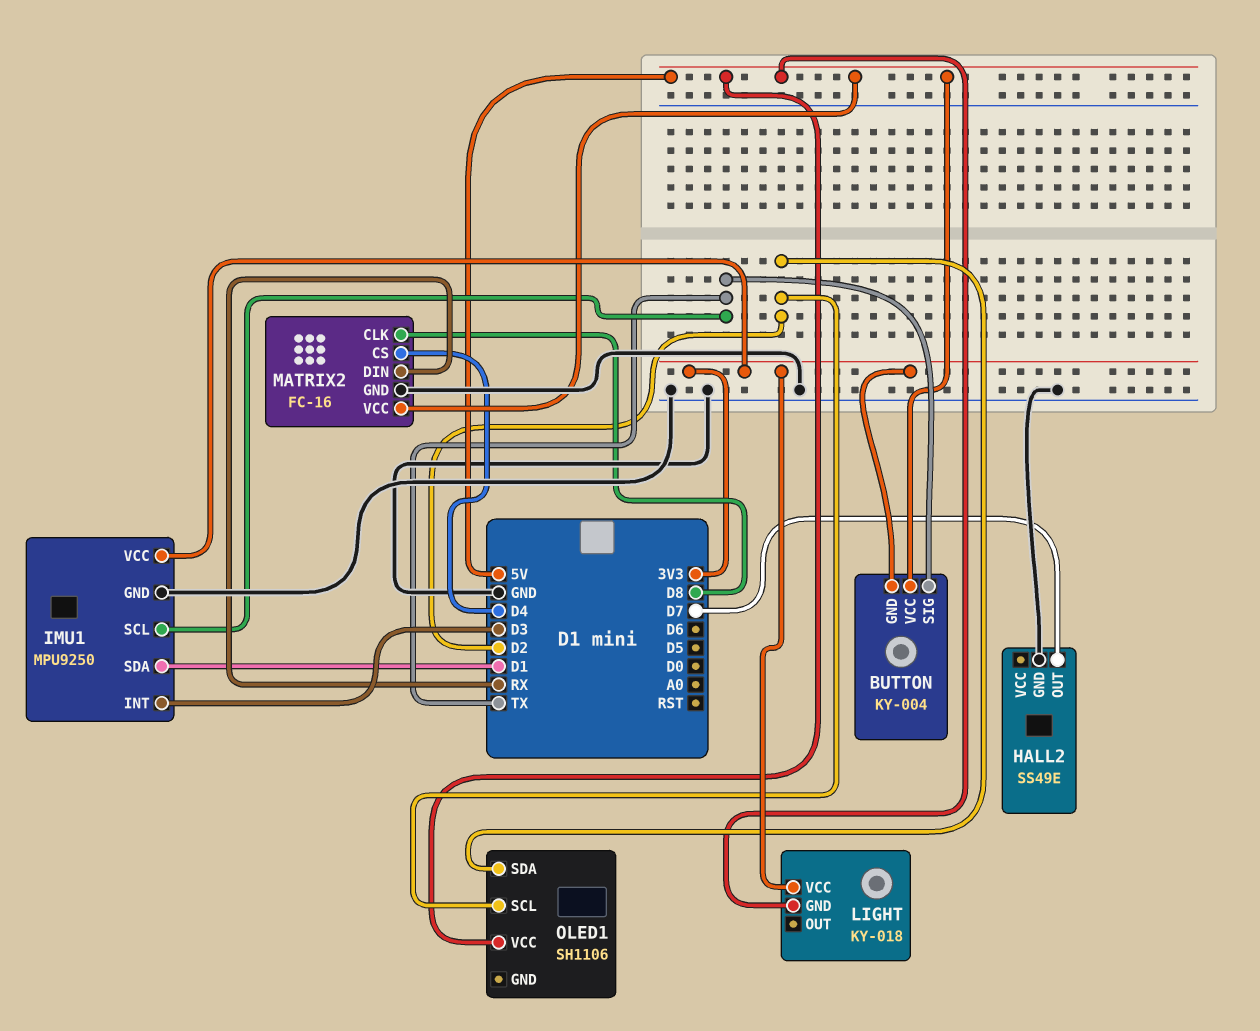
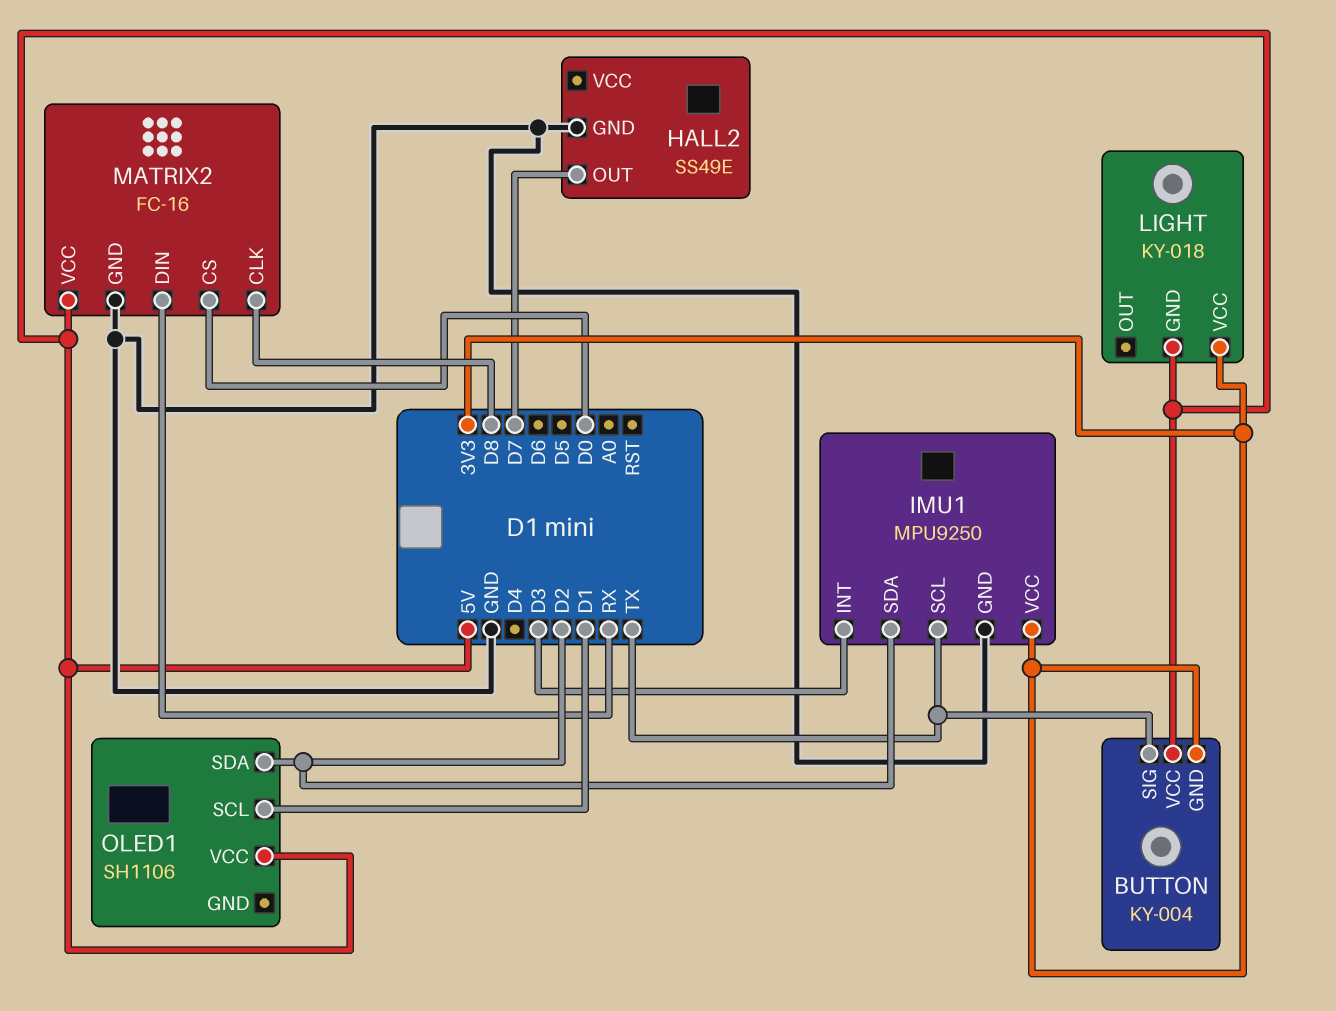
IMU1 pin SDA: D1 -> D2
MATRIX2 pin CS: D4 -> D0
OLED1 pin SCL: D2 -> D1

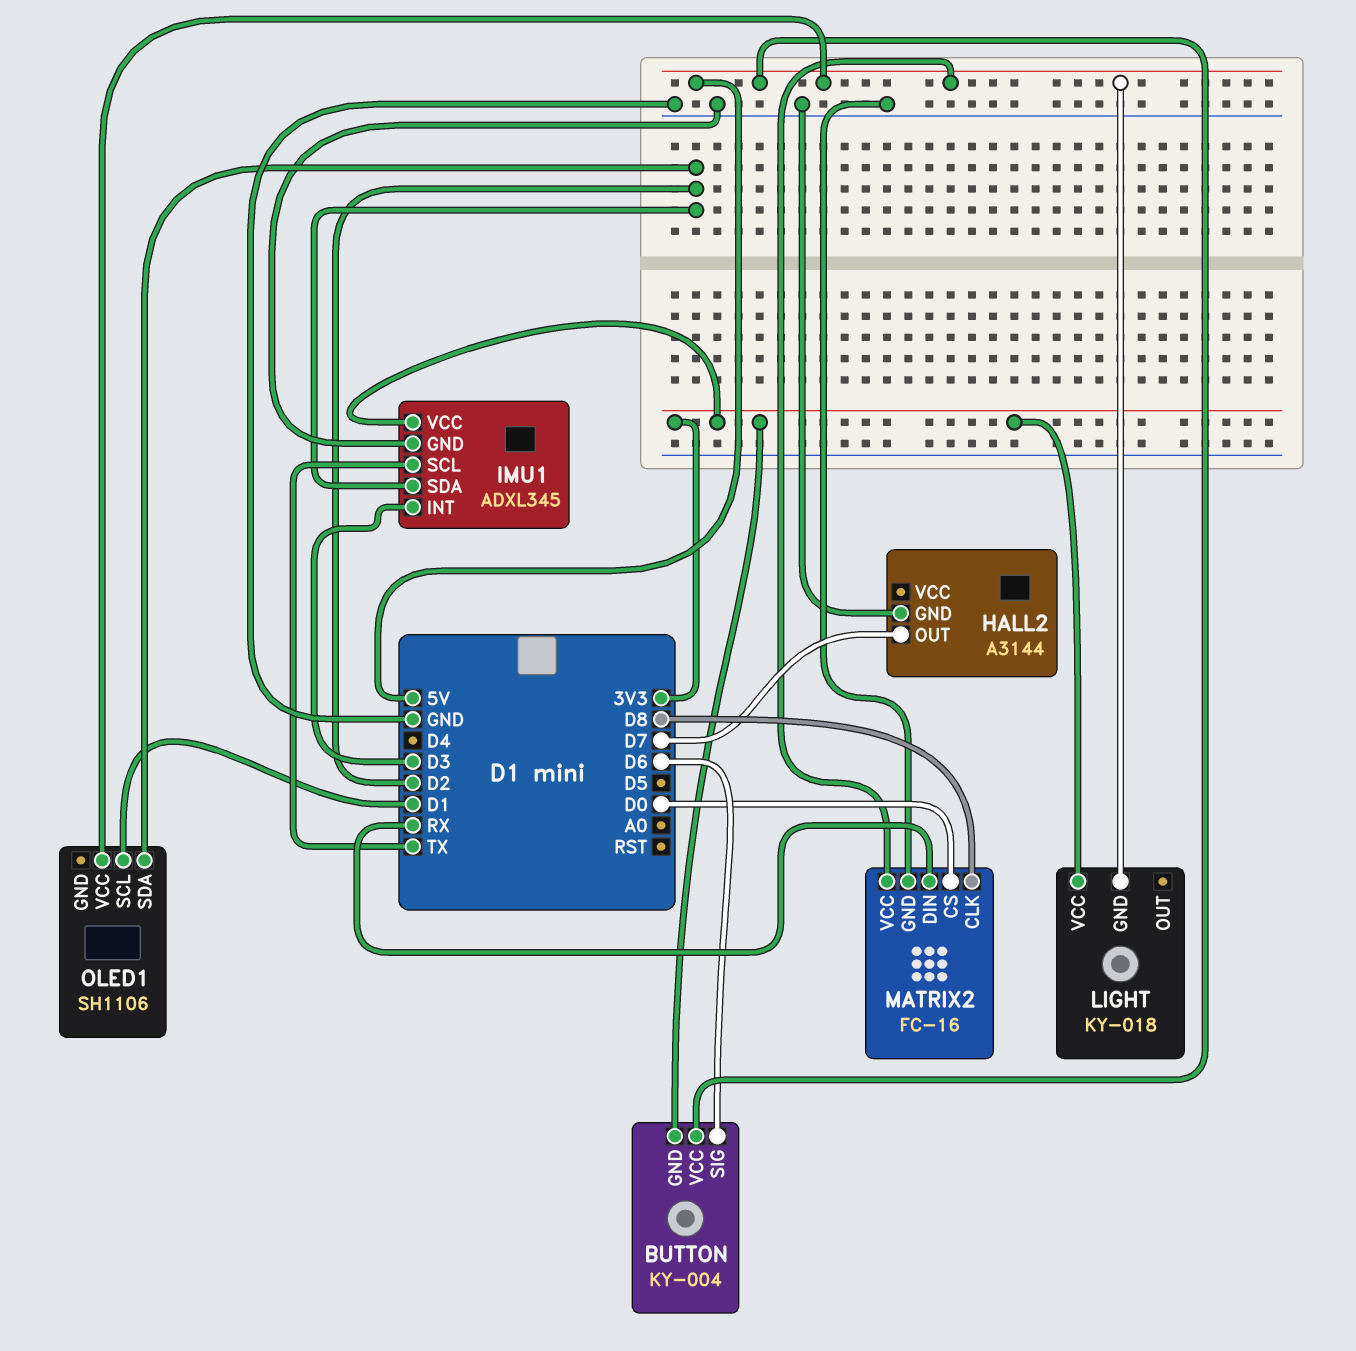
BUTTON pin SIG: TX -> D6
HALL2: SS49E -> A3144
IMU1: MPU9250 -> ADXL345

